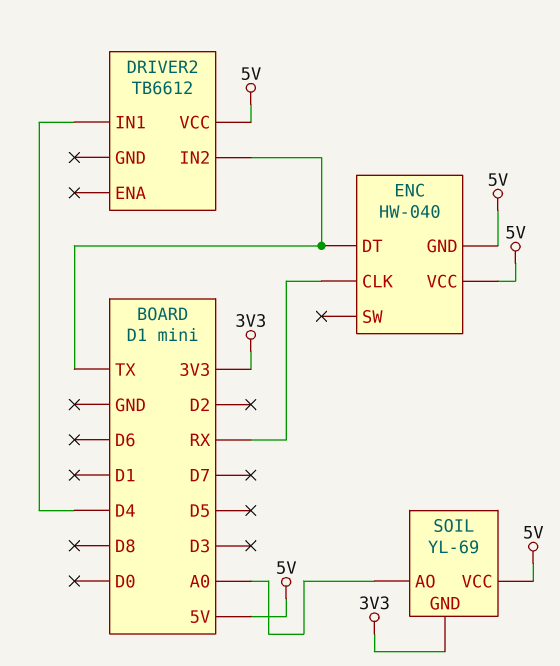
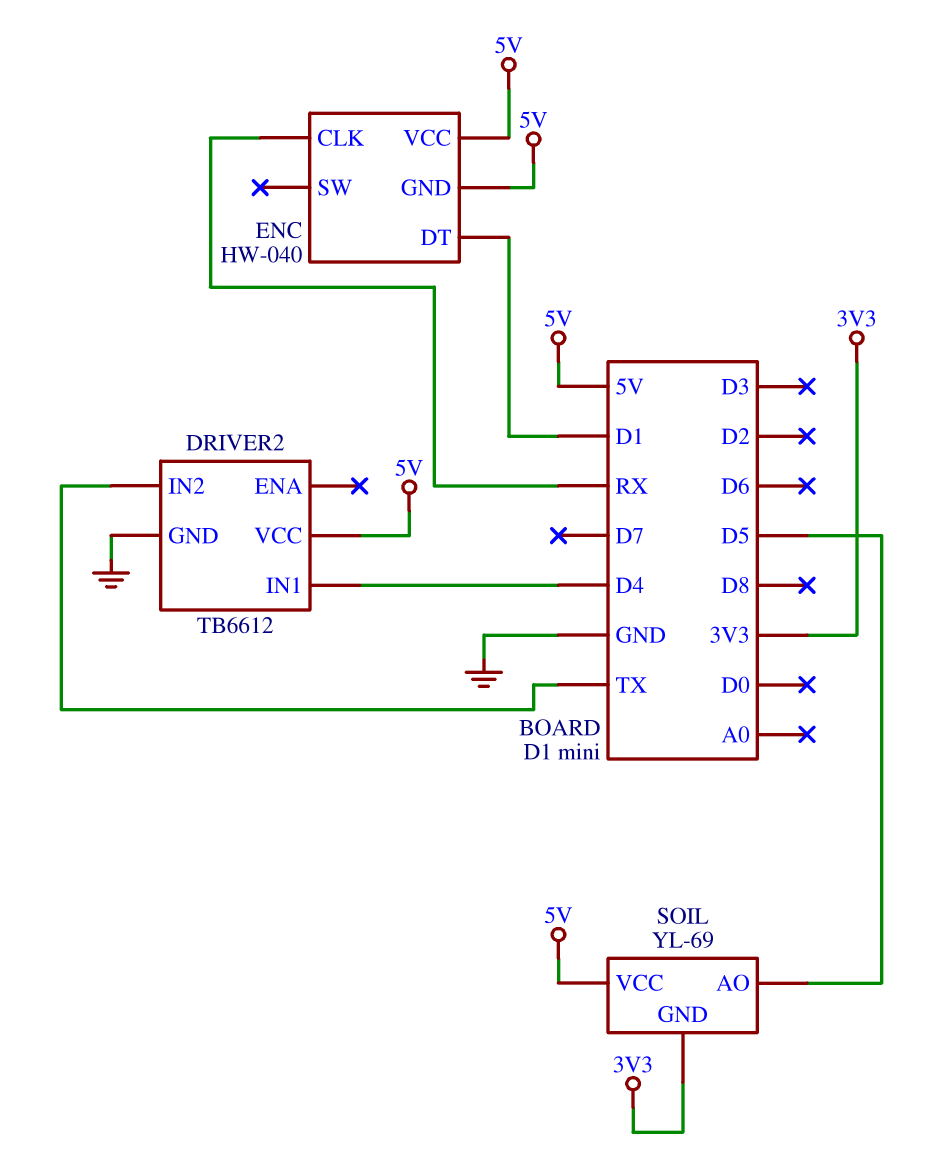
DRIVER2 pin GND: none -> GND
ENC pin DT: TX -> D1
SOIL pin AO: A0 -> D5

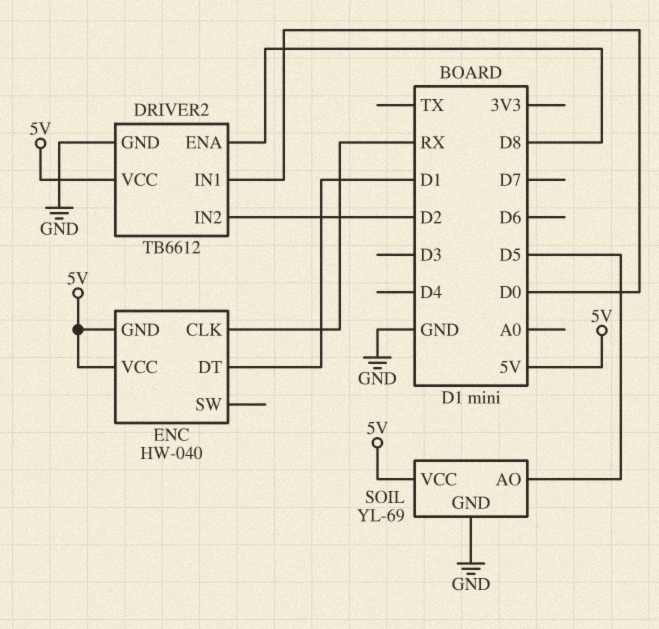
DRIVER2 pin ENA: none -> D8
DRIVER2 pin IN1: D4 -> D0
DRIVER2 pin IN2: TX -> D2
SOIL pin GND: 3V3 -> GND

